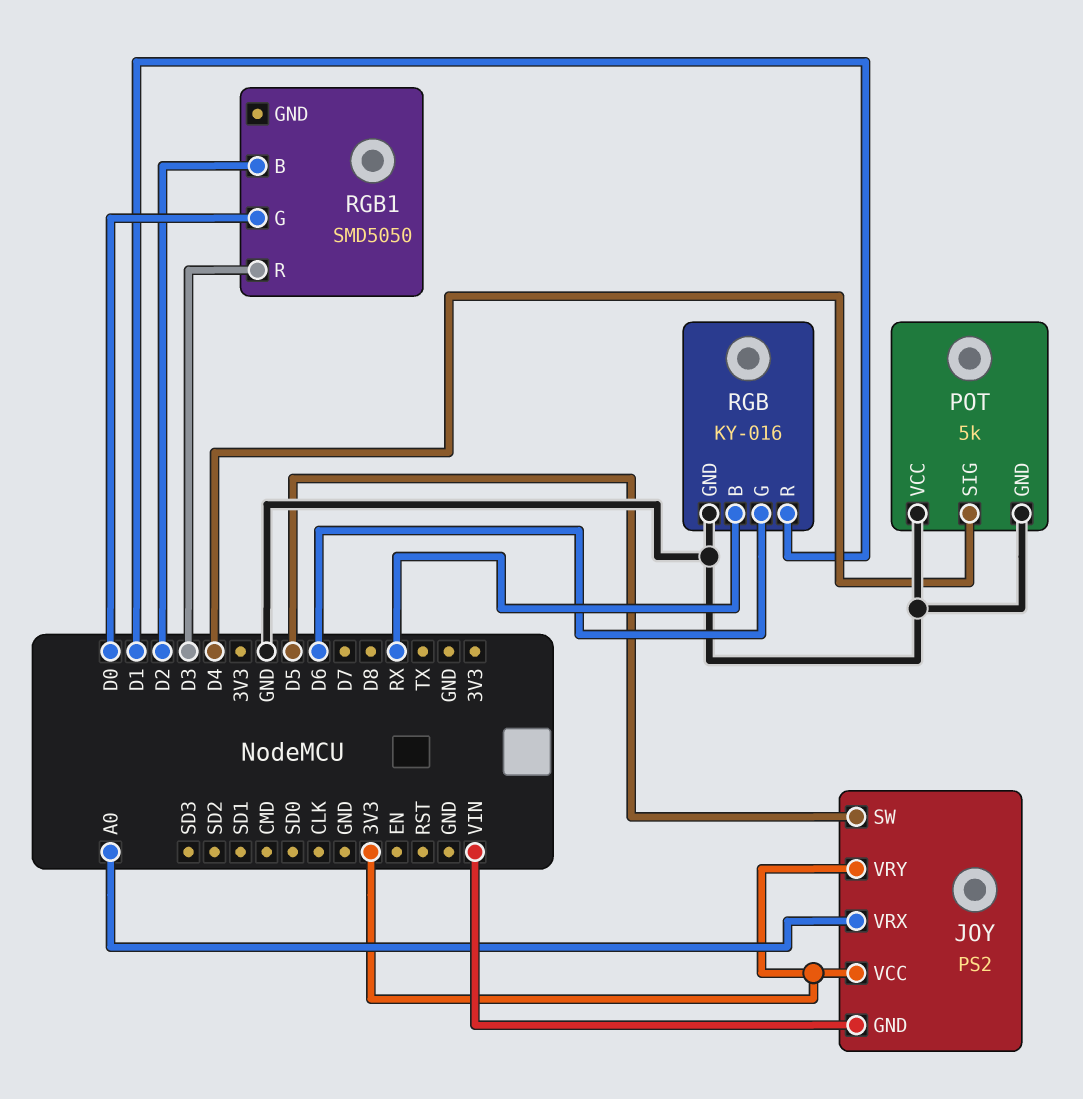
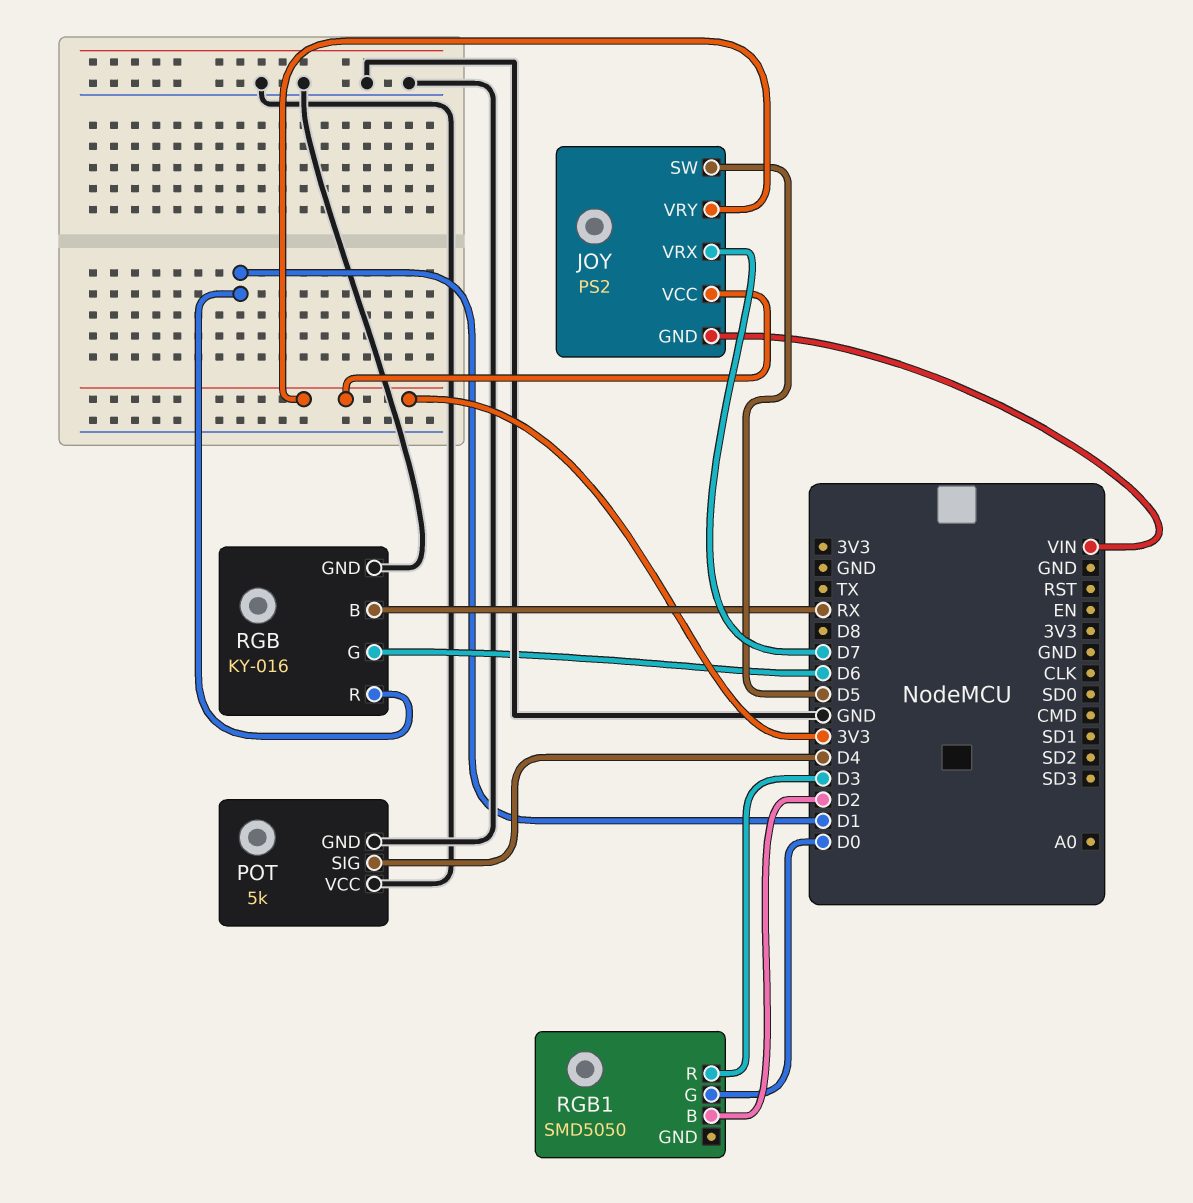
JOY pin VRX: A0 -> D7

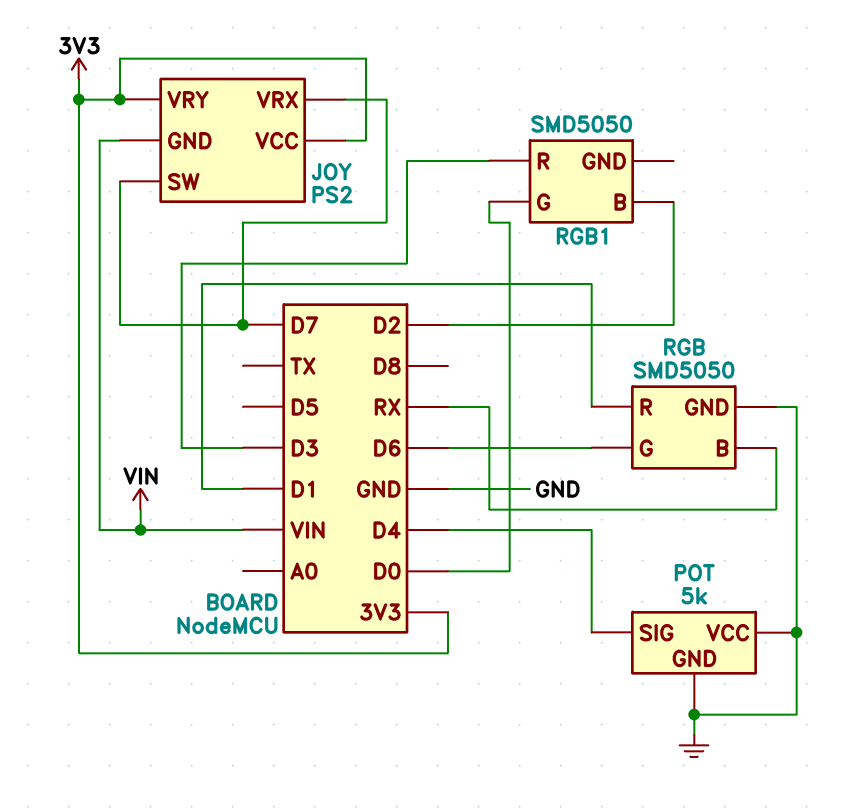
JOY pin SW: D5 -> D7
RGB: KY-016 -> SMD5050

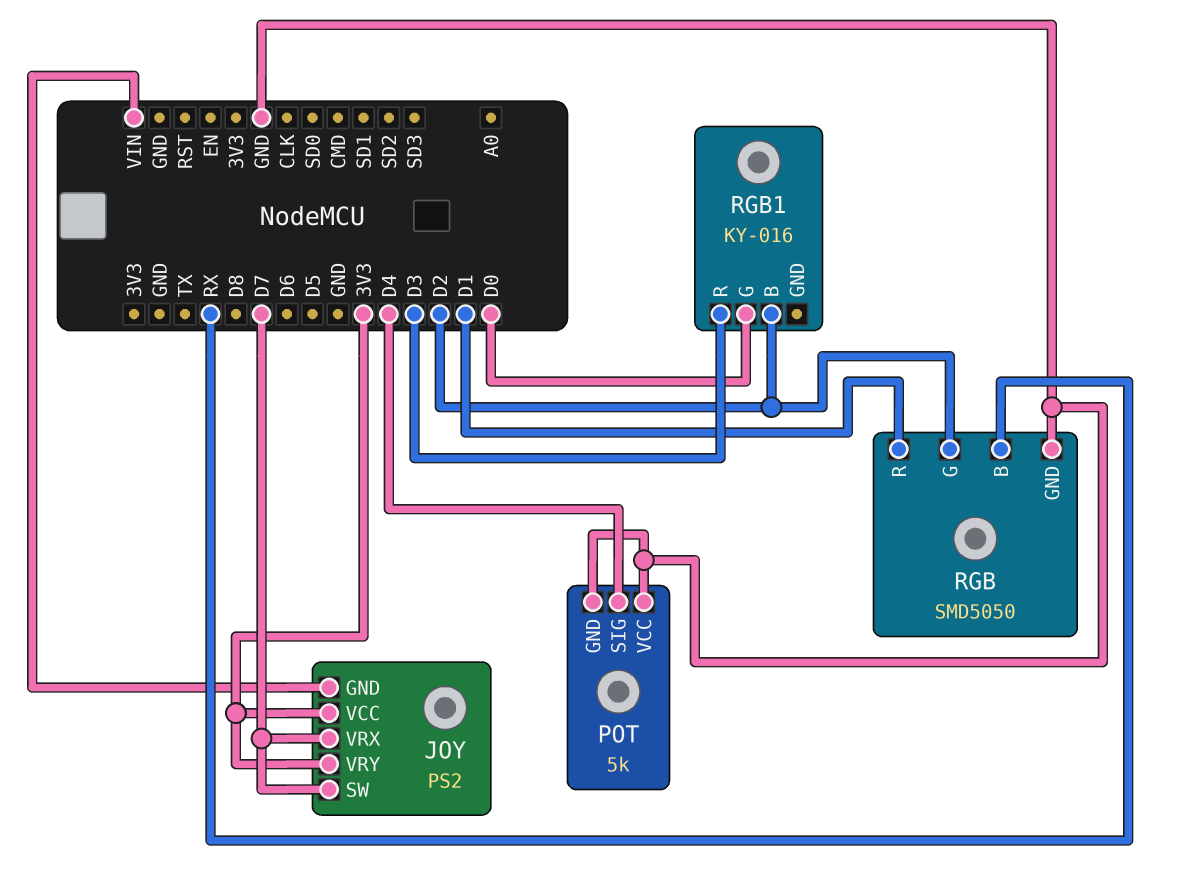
RGB pin G: D6 -> D2
RGB1: SMD5050 -> KY-016

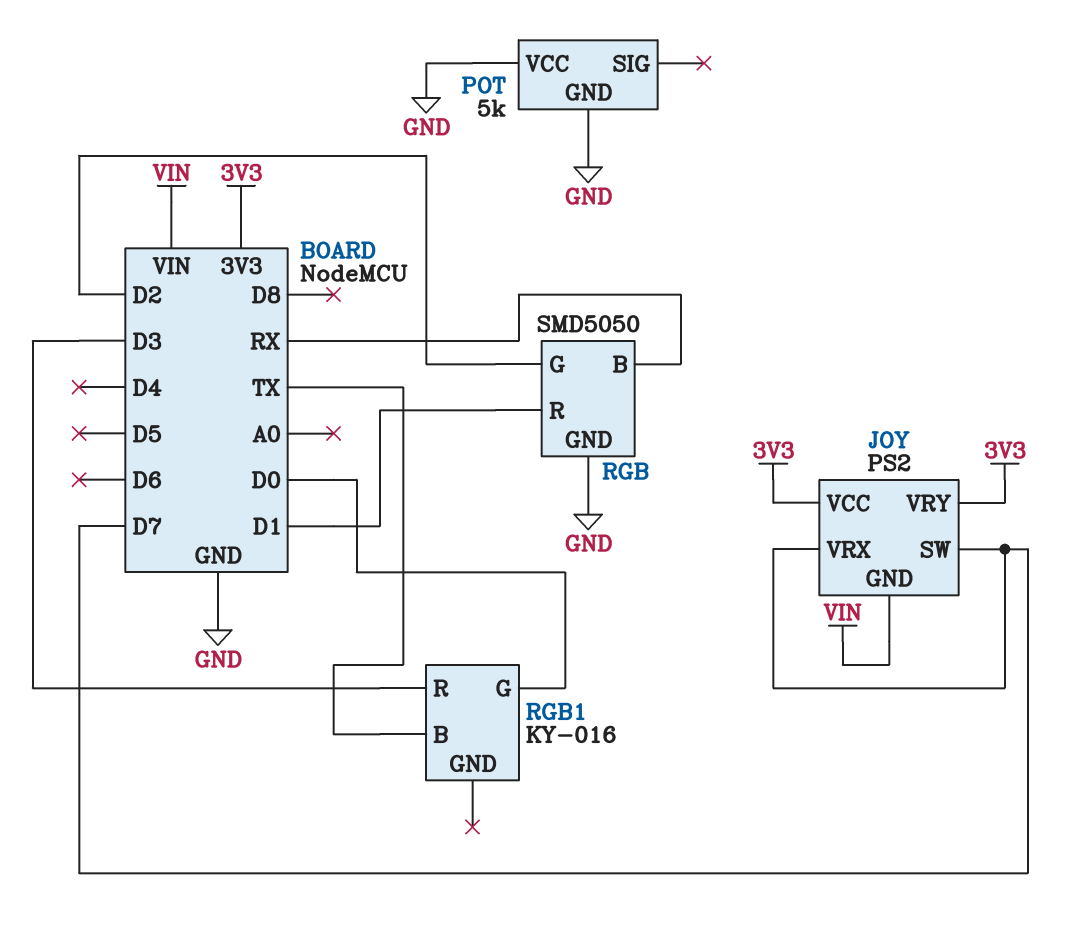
POT pin SIG: D4 -> none
RGB1 pin B: D2 -> TX

